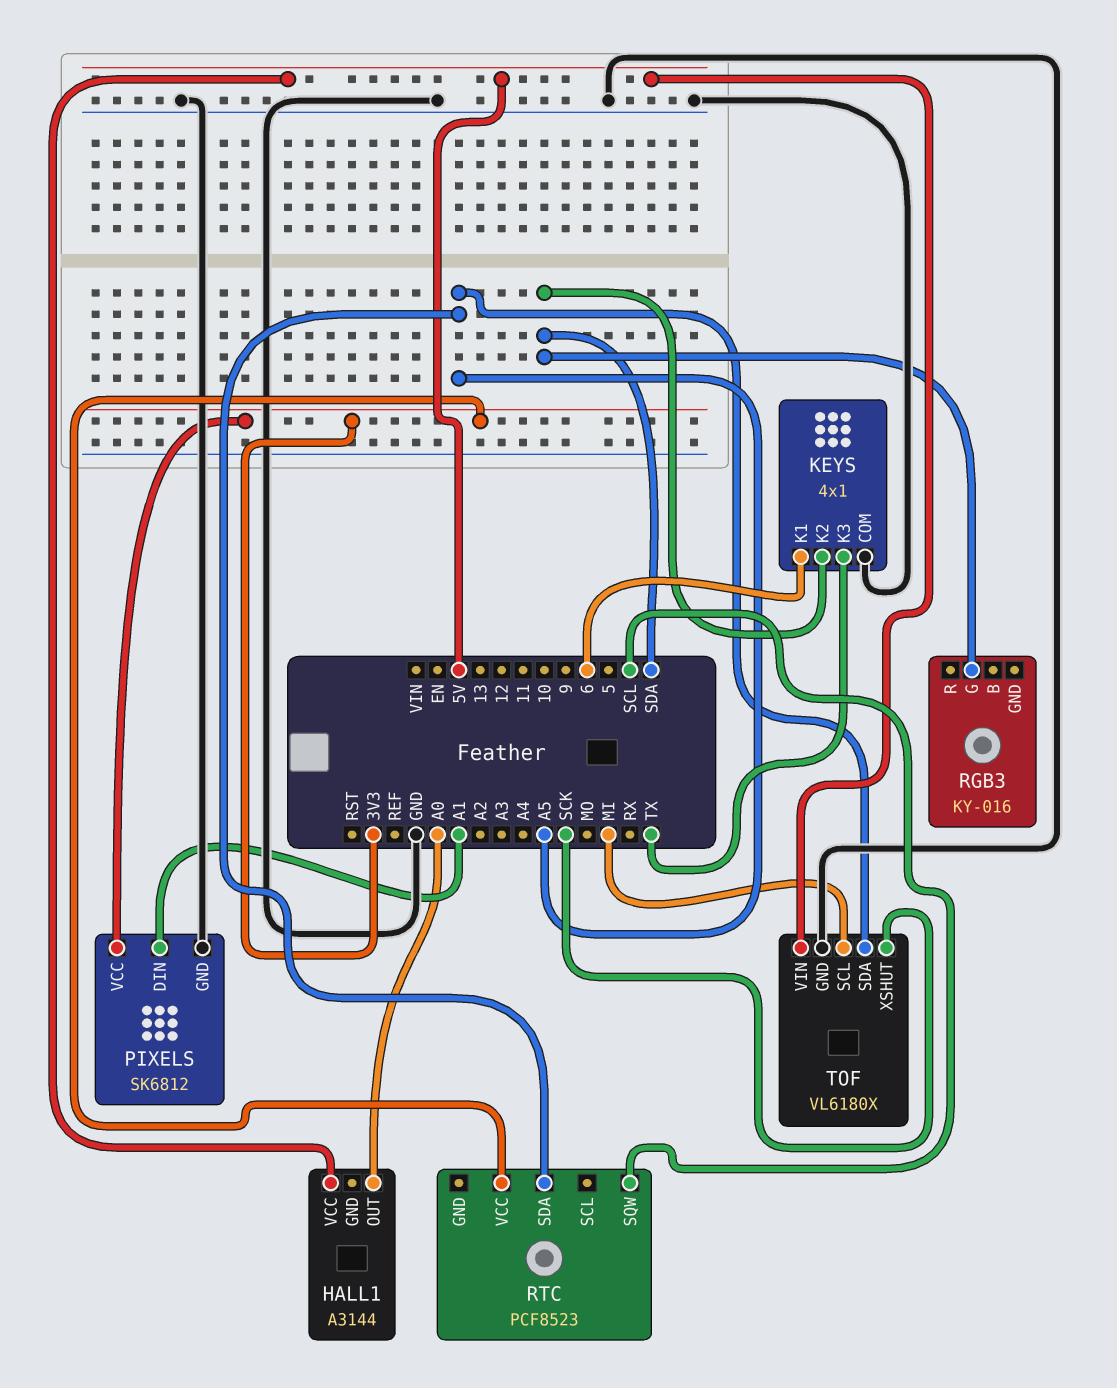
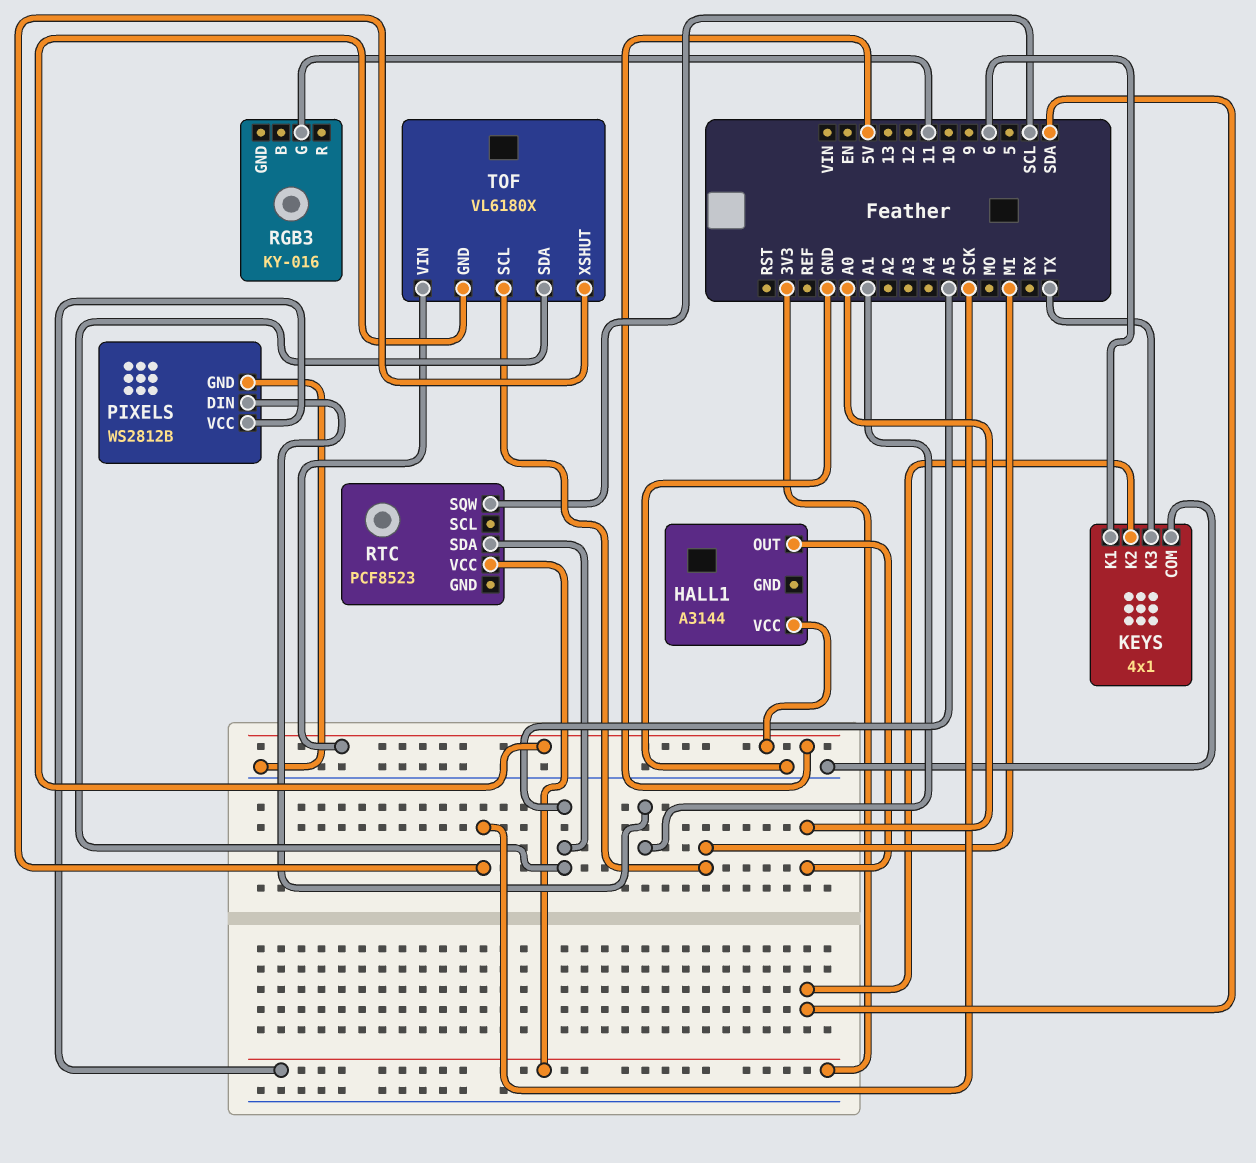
PIXELS: SK6812 -> WS2812B
RGB3 pin G: SDA -> 11
TOF pin GND: GND -> 5V

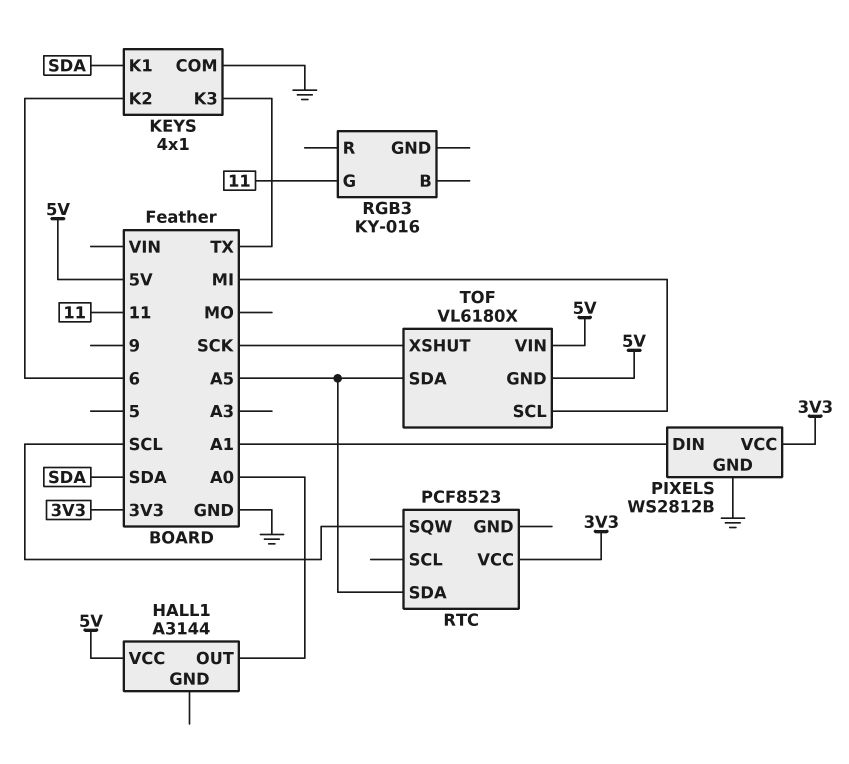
KEYS pin K1: 6 -> SDA
KEYS pin K2: SDA -> 6

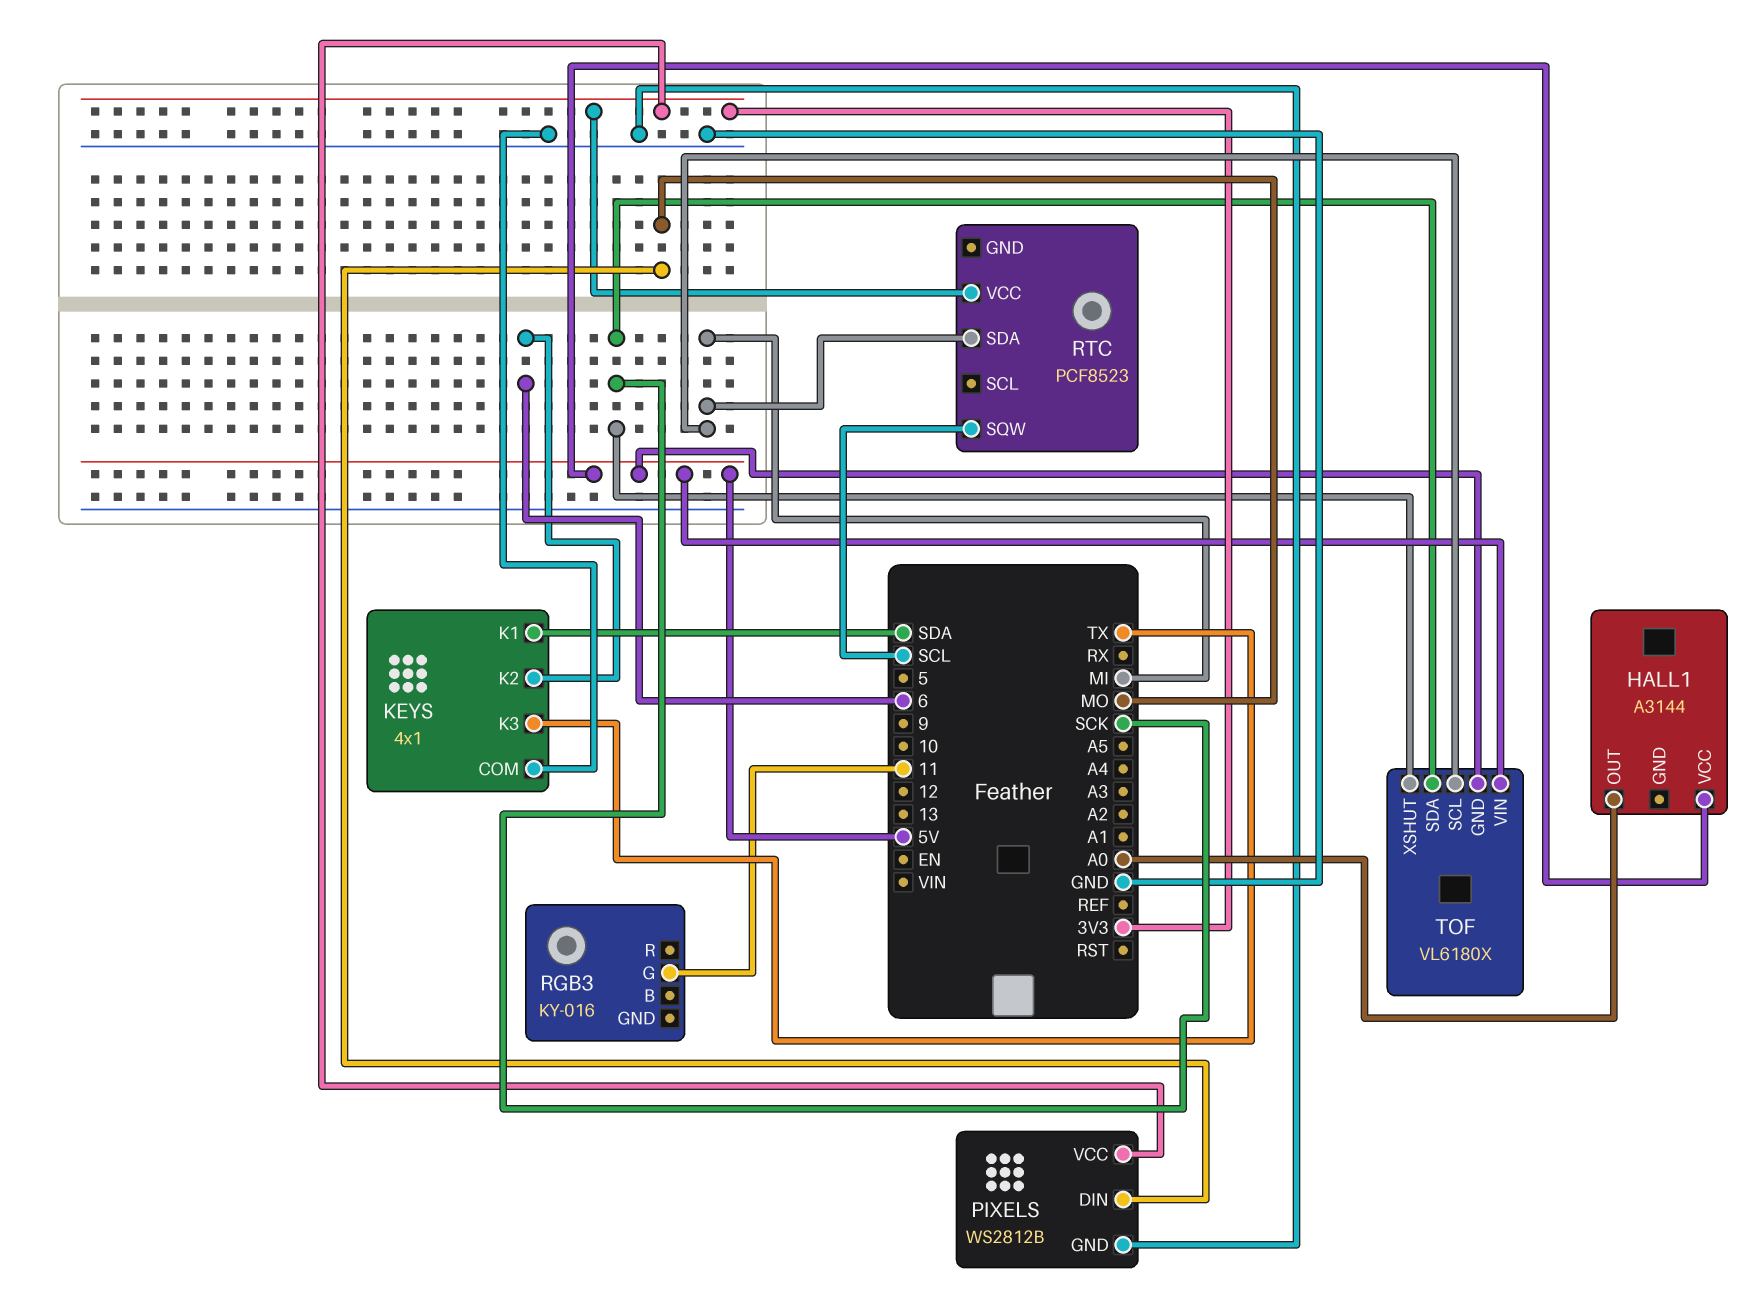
PIXELS pin DIN: A1 -> MO
RTC pin SDA: A5 -> MI
TOF pin SDA: A5 -> SCK

